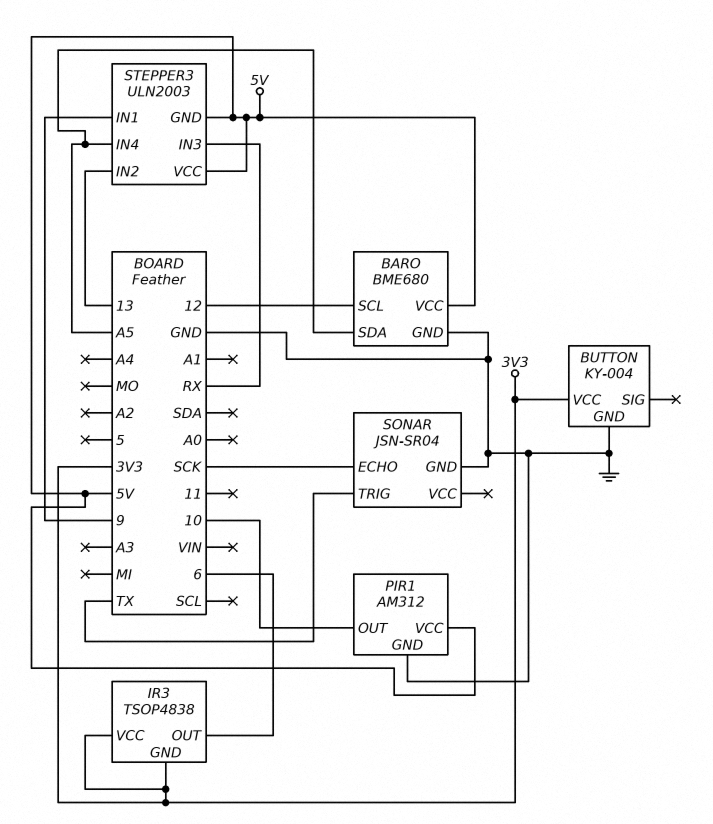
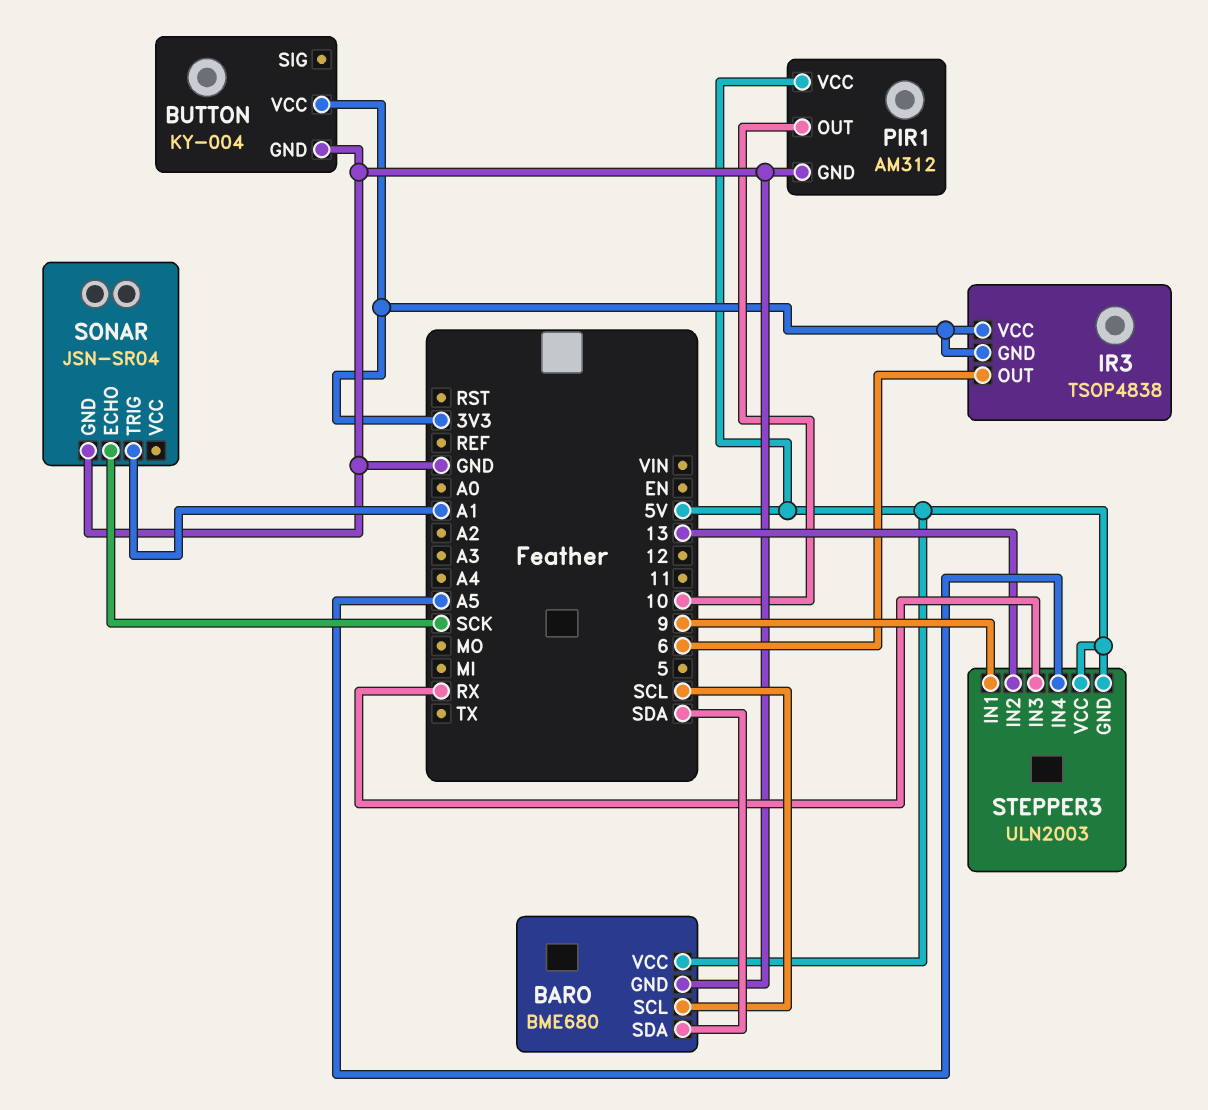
BARO pin SCL: 12 -> SCL
BARO pin SDA: A5 -> SDA
SONAR pin TRIG: TX -> A1

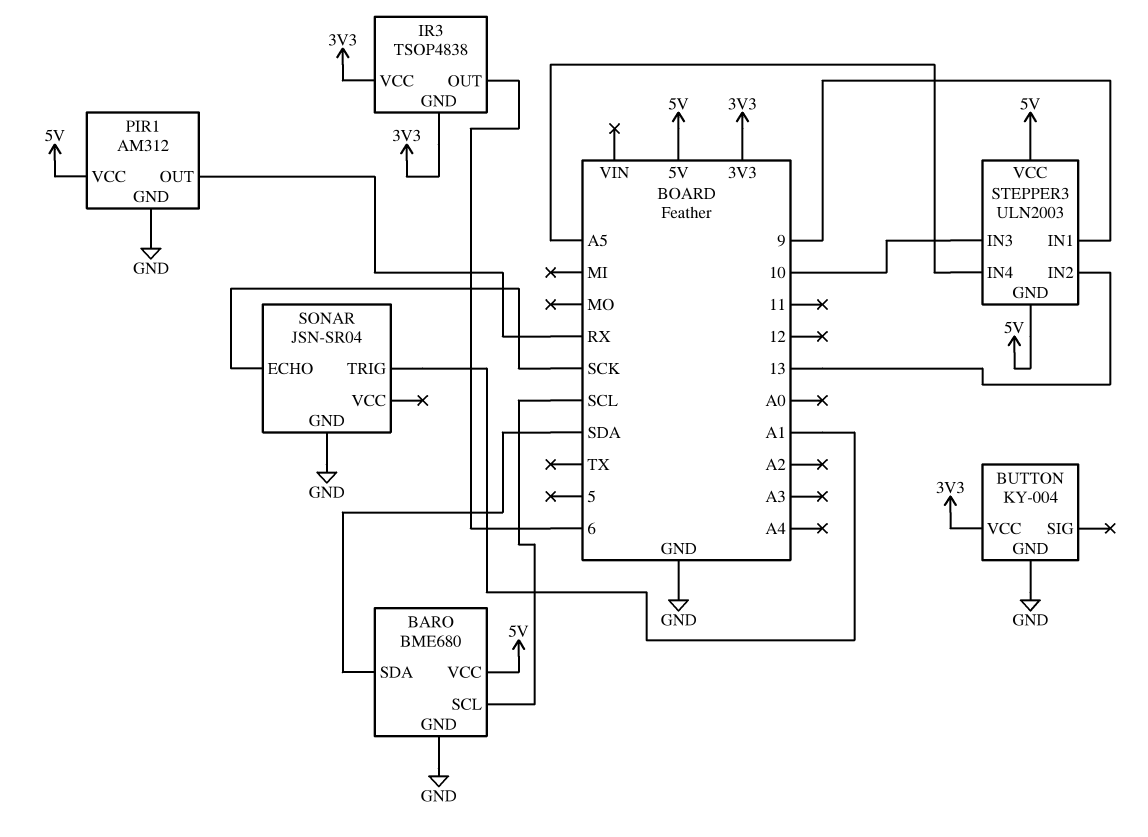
PIR1 pin OUT: 10 -> RX
STEPPER3 pin IN3: RX -> 10

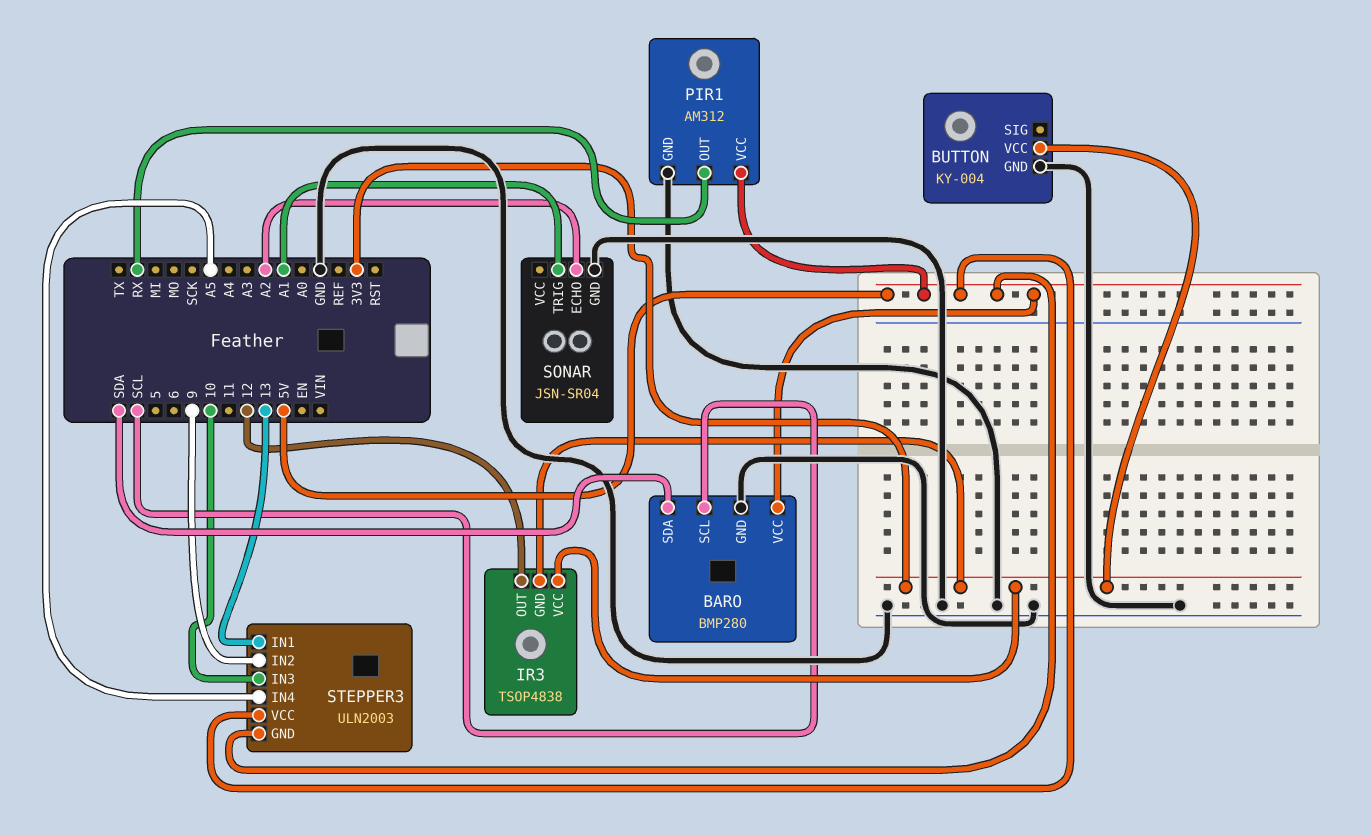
BARO: BME680 -> BMP280
IR3 pin OUT: 6 -> 12
SONAR pin ECHO: SCK -> A2
STEPPER3 pin IN1: 9 -> 13
STEPPER3 pin IN2: 13 -> 9

